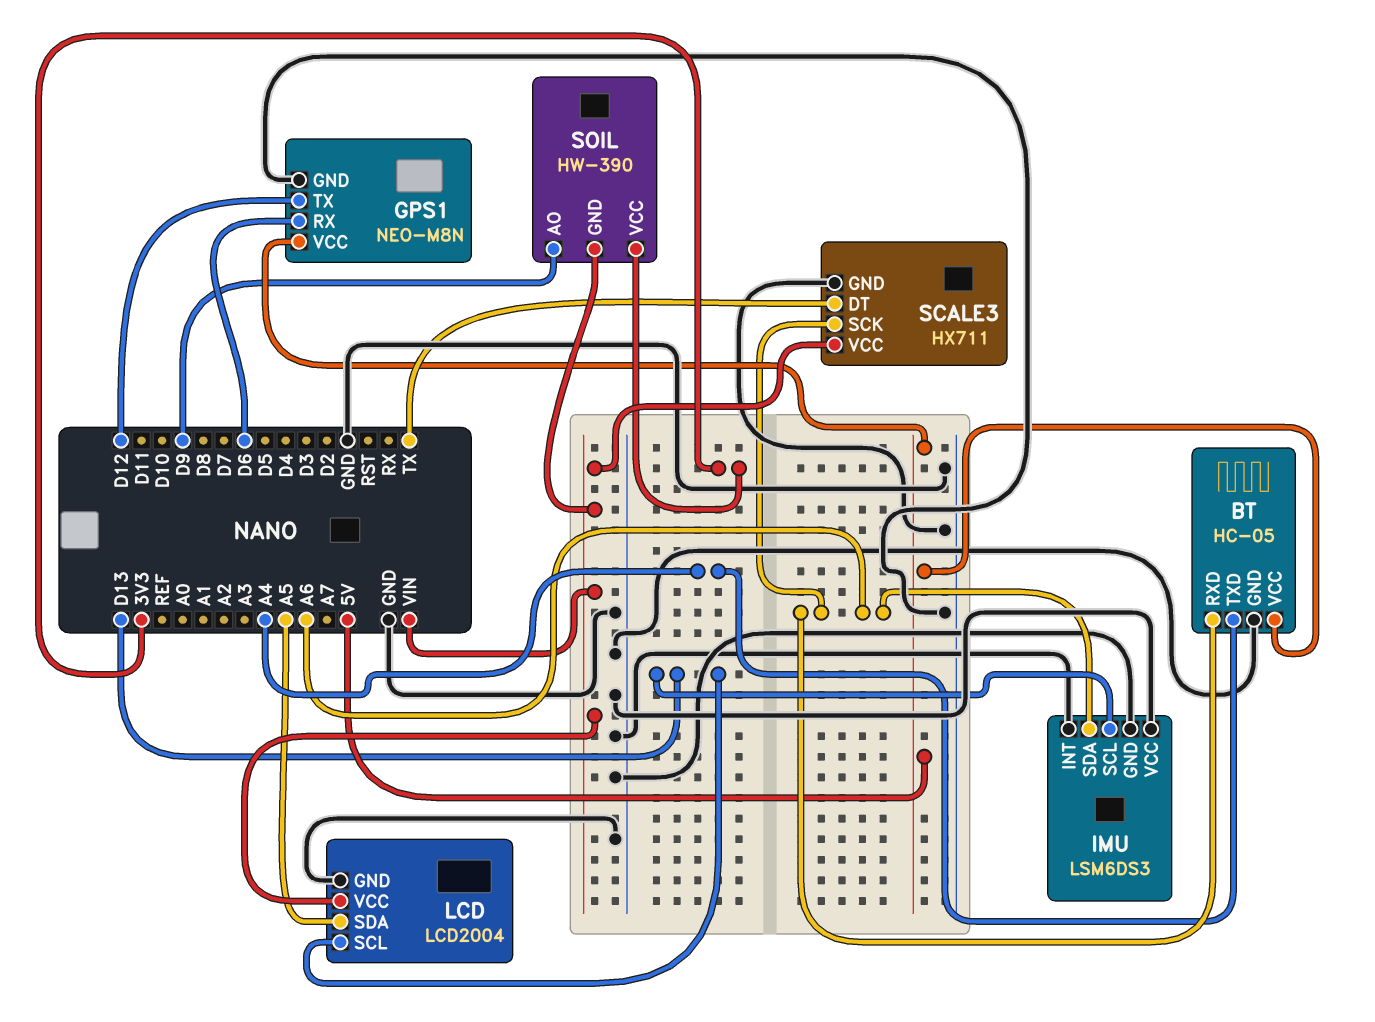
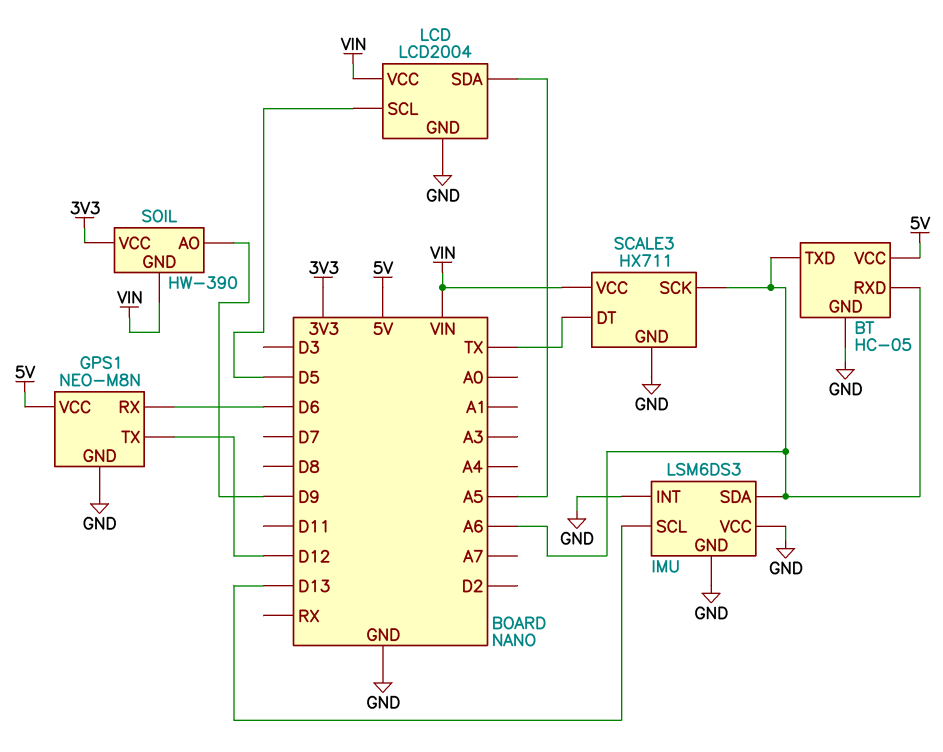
BT pin TXD: A4 -> A6
LCD pin SCL: D13 -> D5

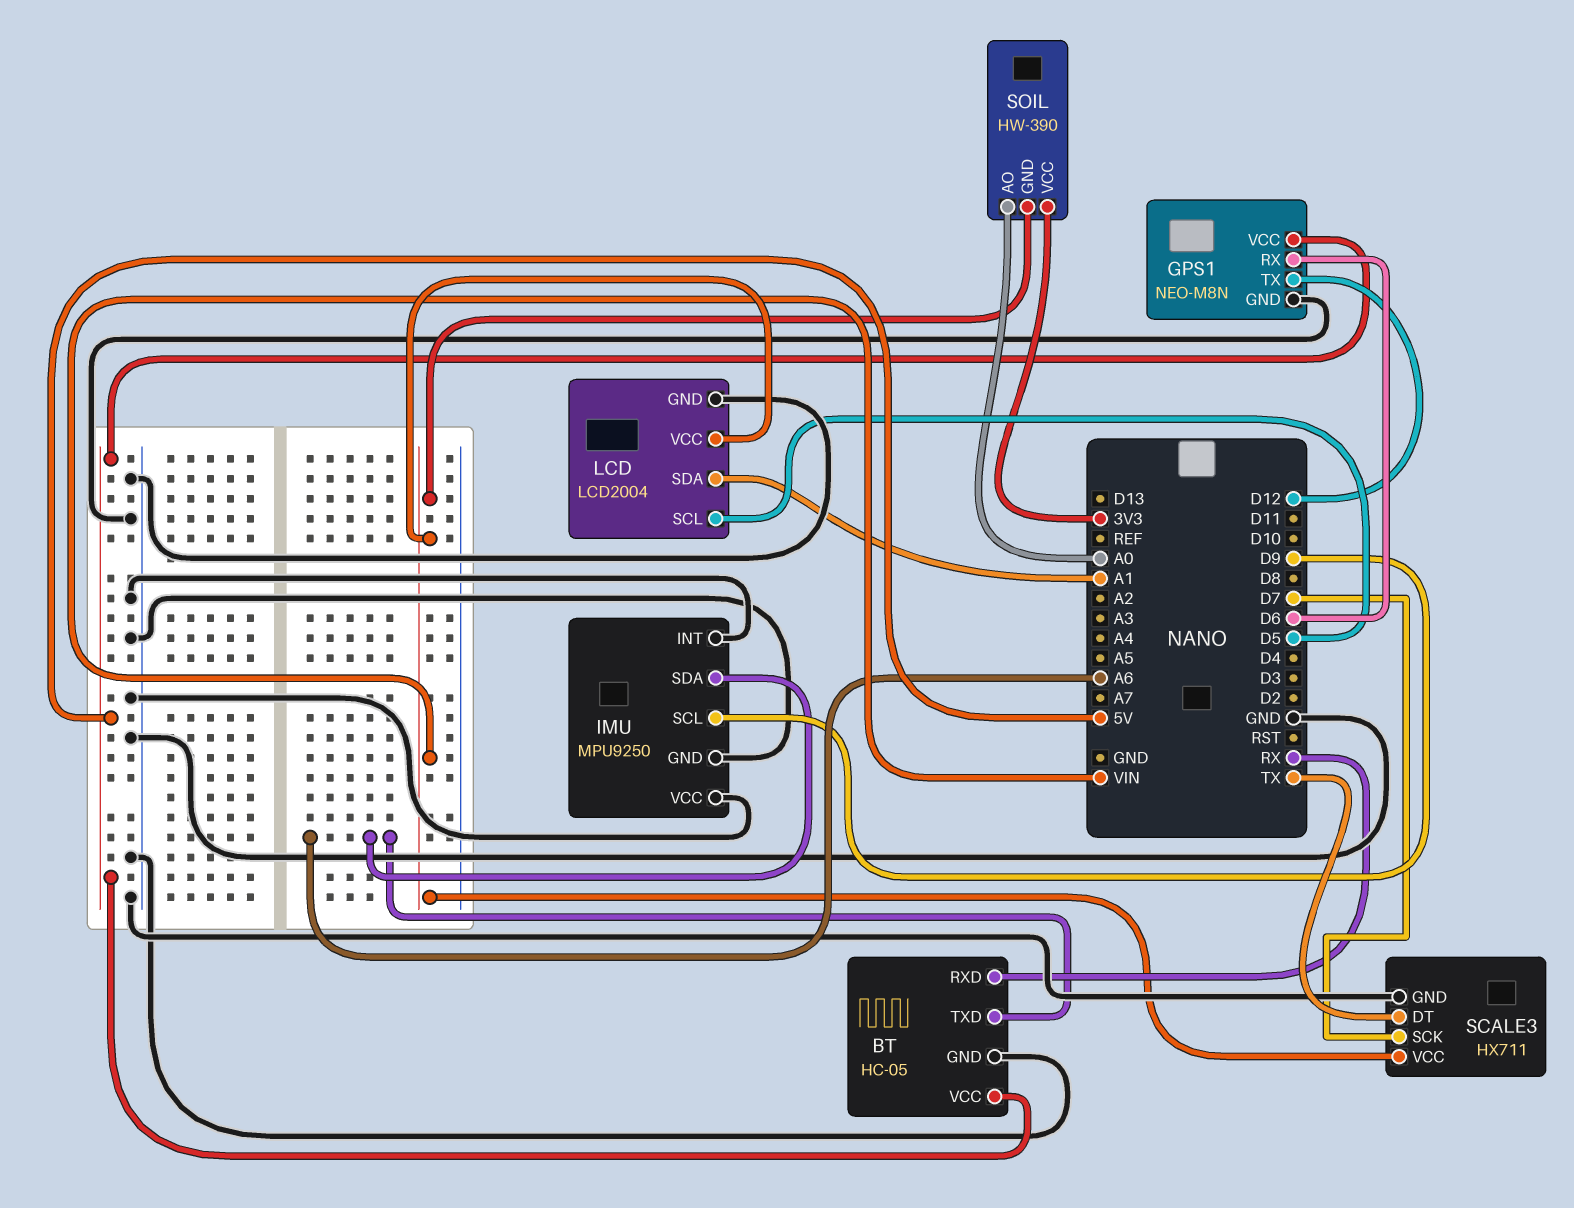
BT pin RXD: A6 -> RX
IMU: LSM6DS3 -> MPU9250
IMU pin SCL: D13 -> D9
LCD pin SDA: A5 -> A1
SCALE3 pin SCK: A6 -> D7
SOIL pin AO: D9 -> A0

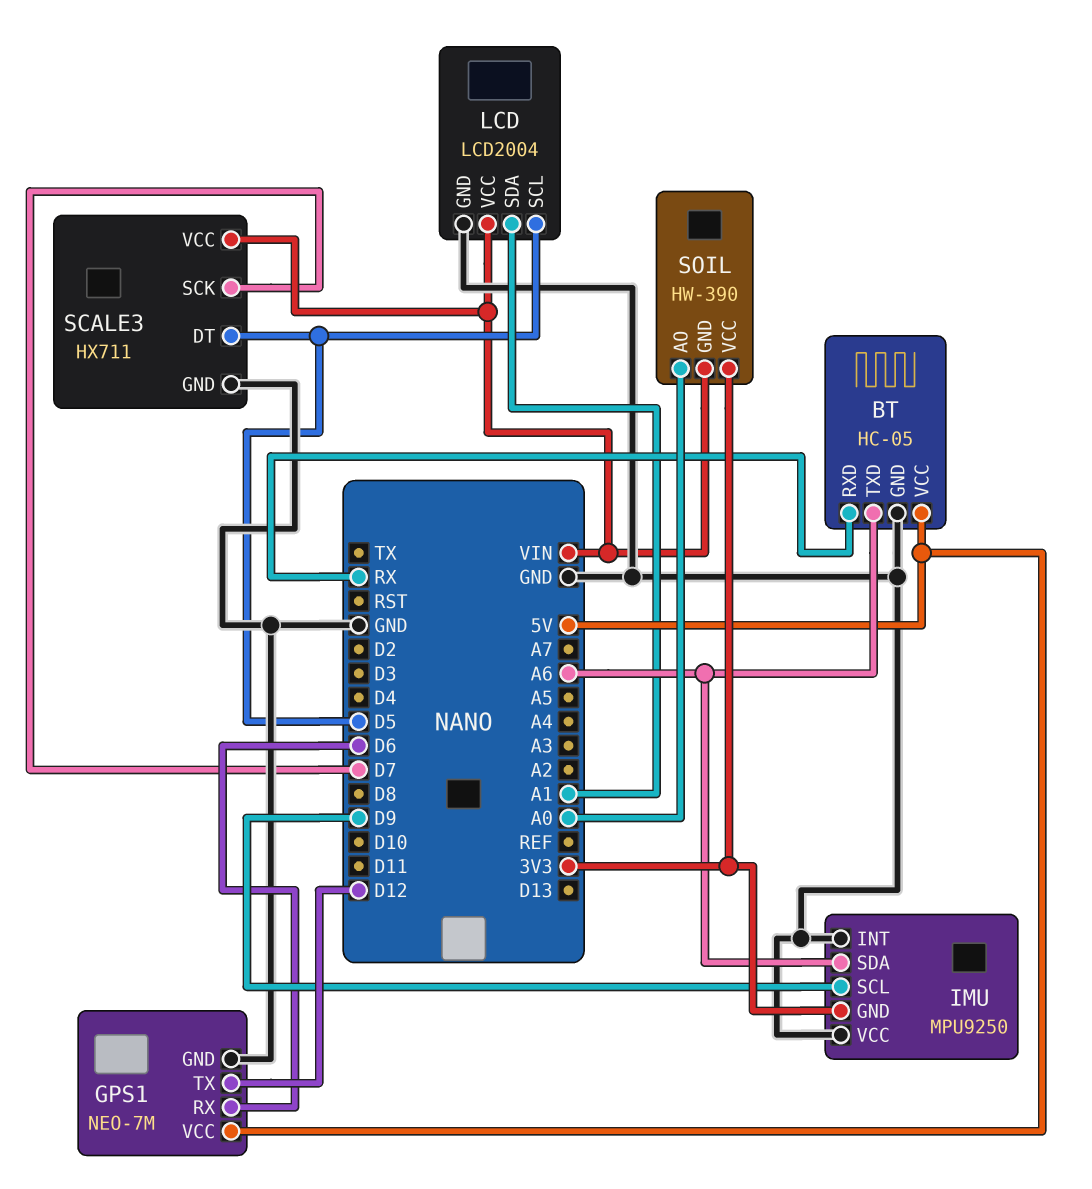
GPS1: NEO-M8N -> NEO-7M
IMU pin GND: GND -> 3V3
SCALE3 pin DT: TX -> D5

